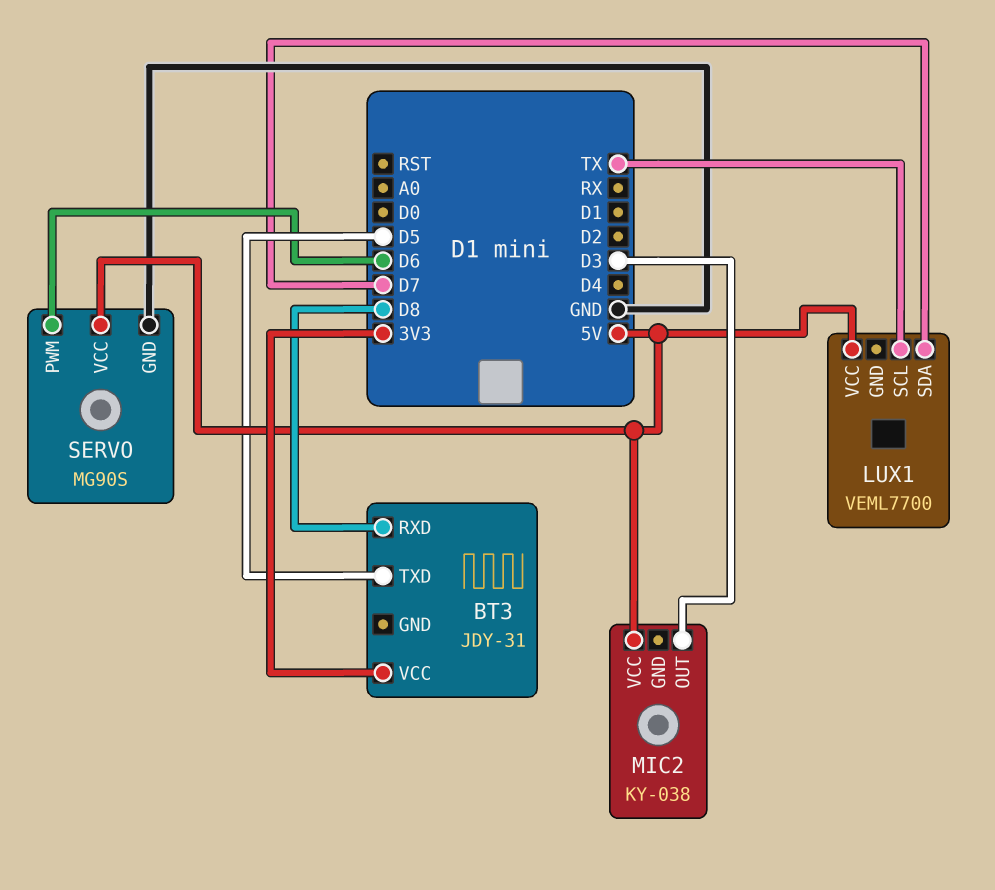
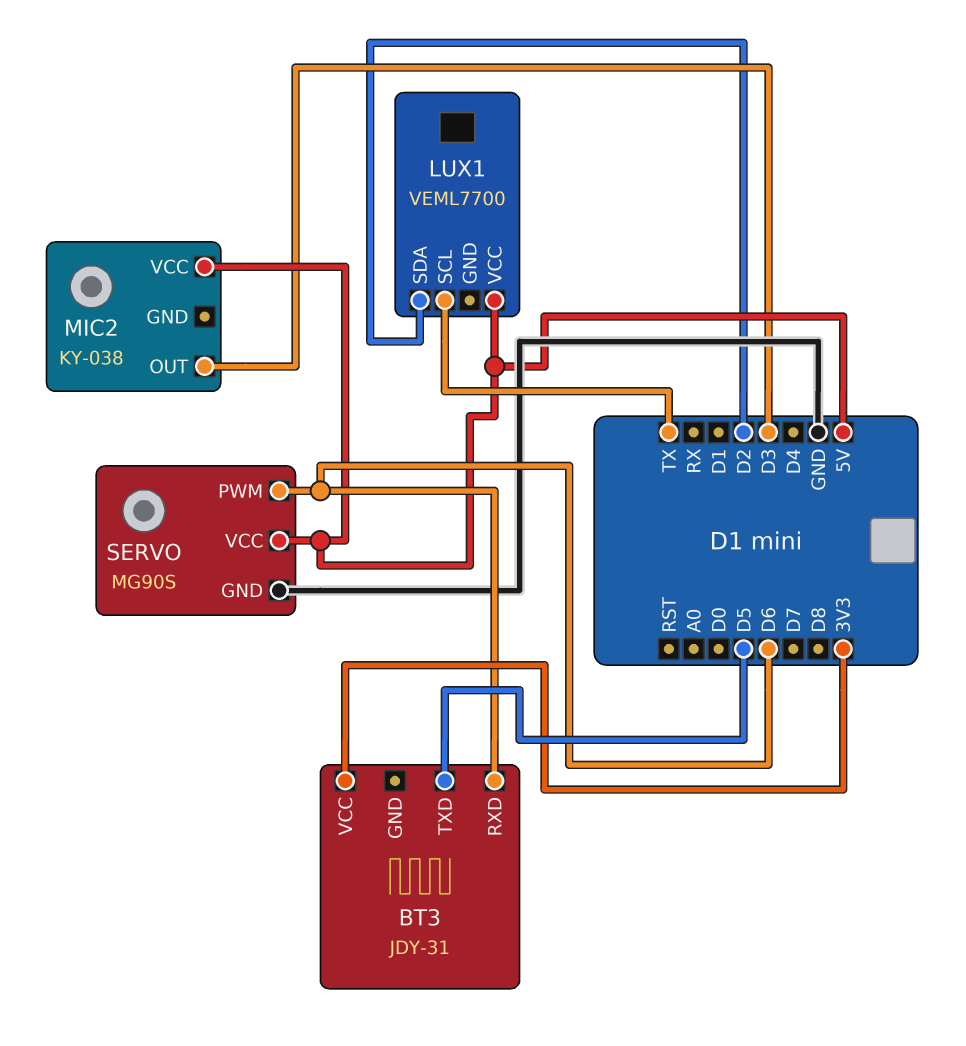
BT3 pin RXD: D8 -> D6
LUX1 pin SDA: D7 -> D2

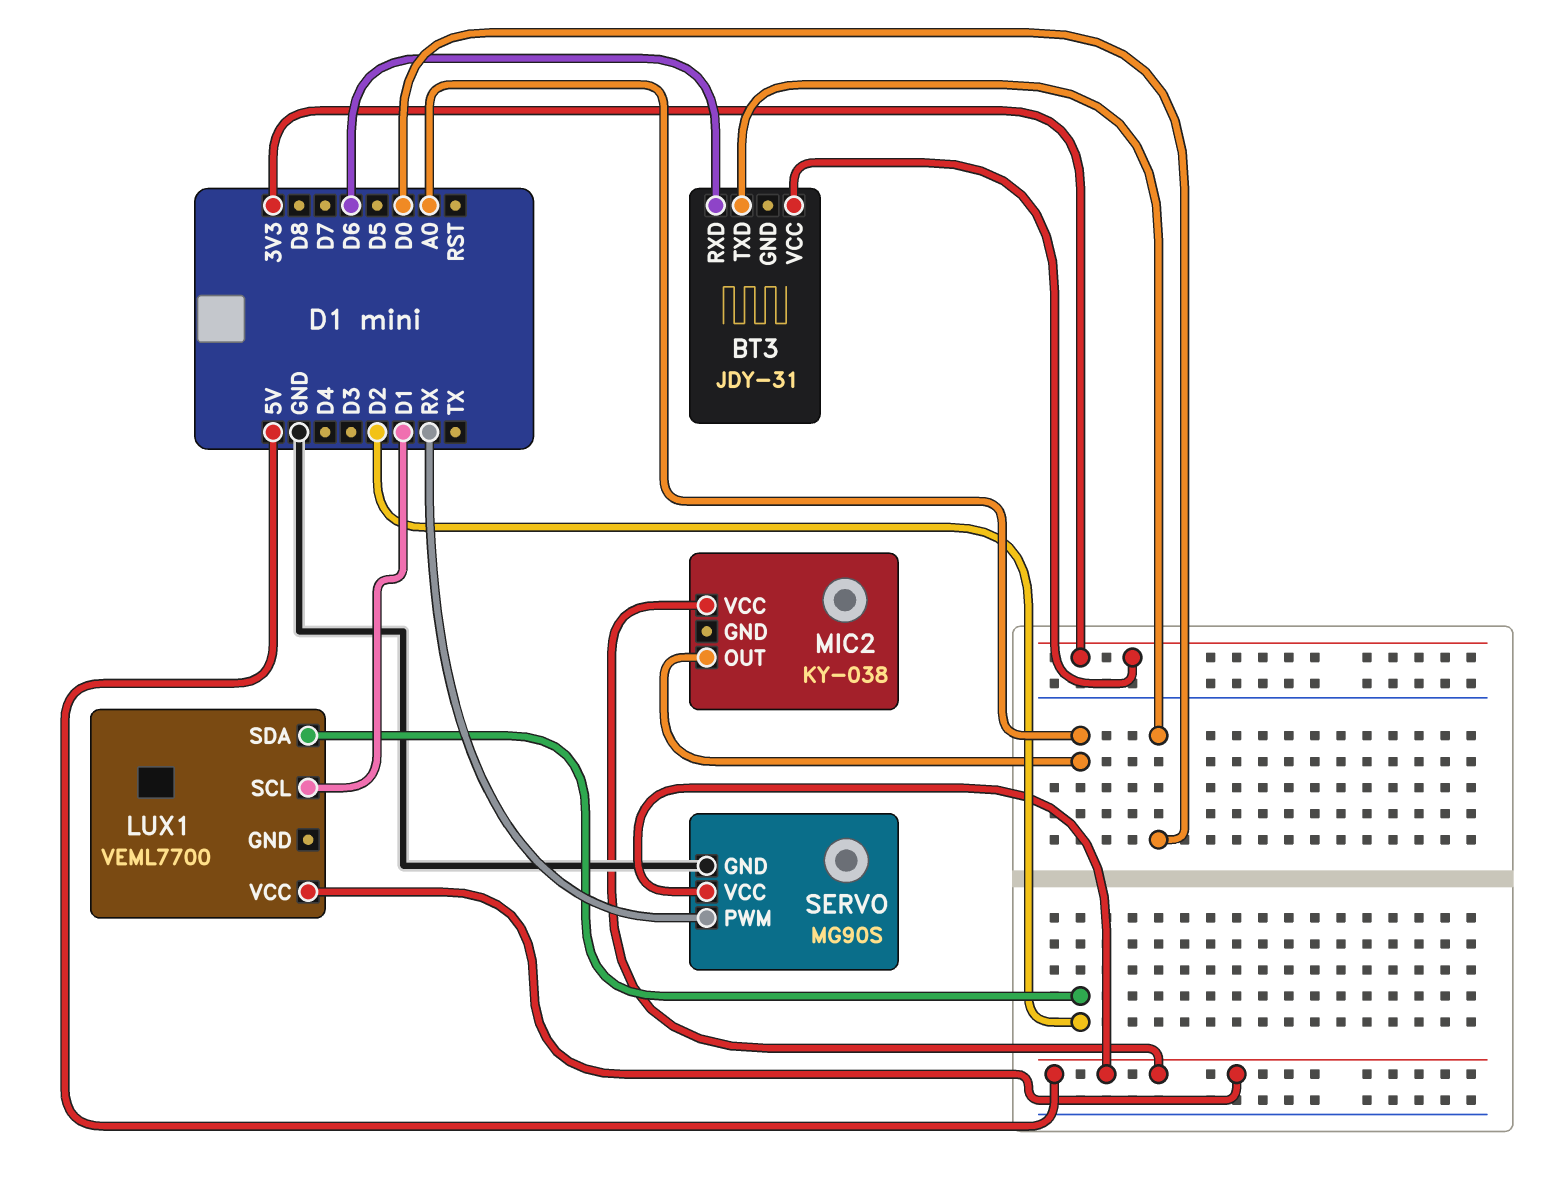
BT3 pin TXD: D5 -> D0
LUX1 pin SCL: TX -> D1
MIC2 pin OUT: D3 -> A0
SERVO pin PWM: D6 -> RX

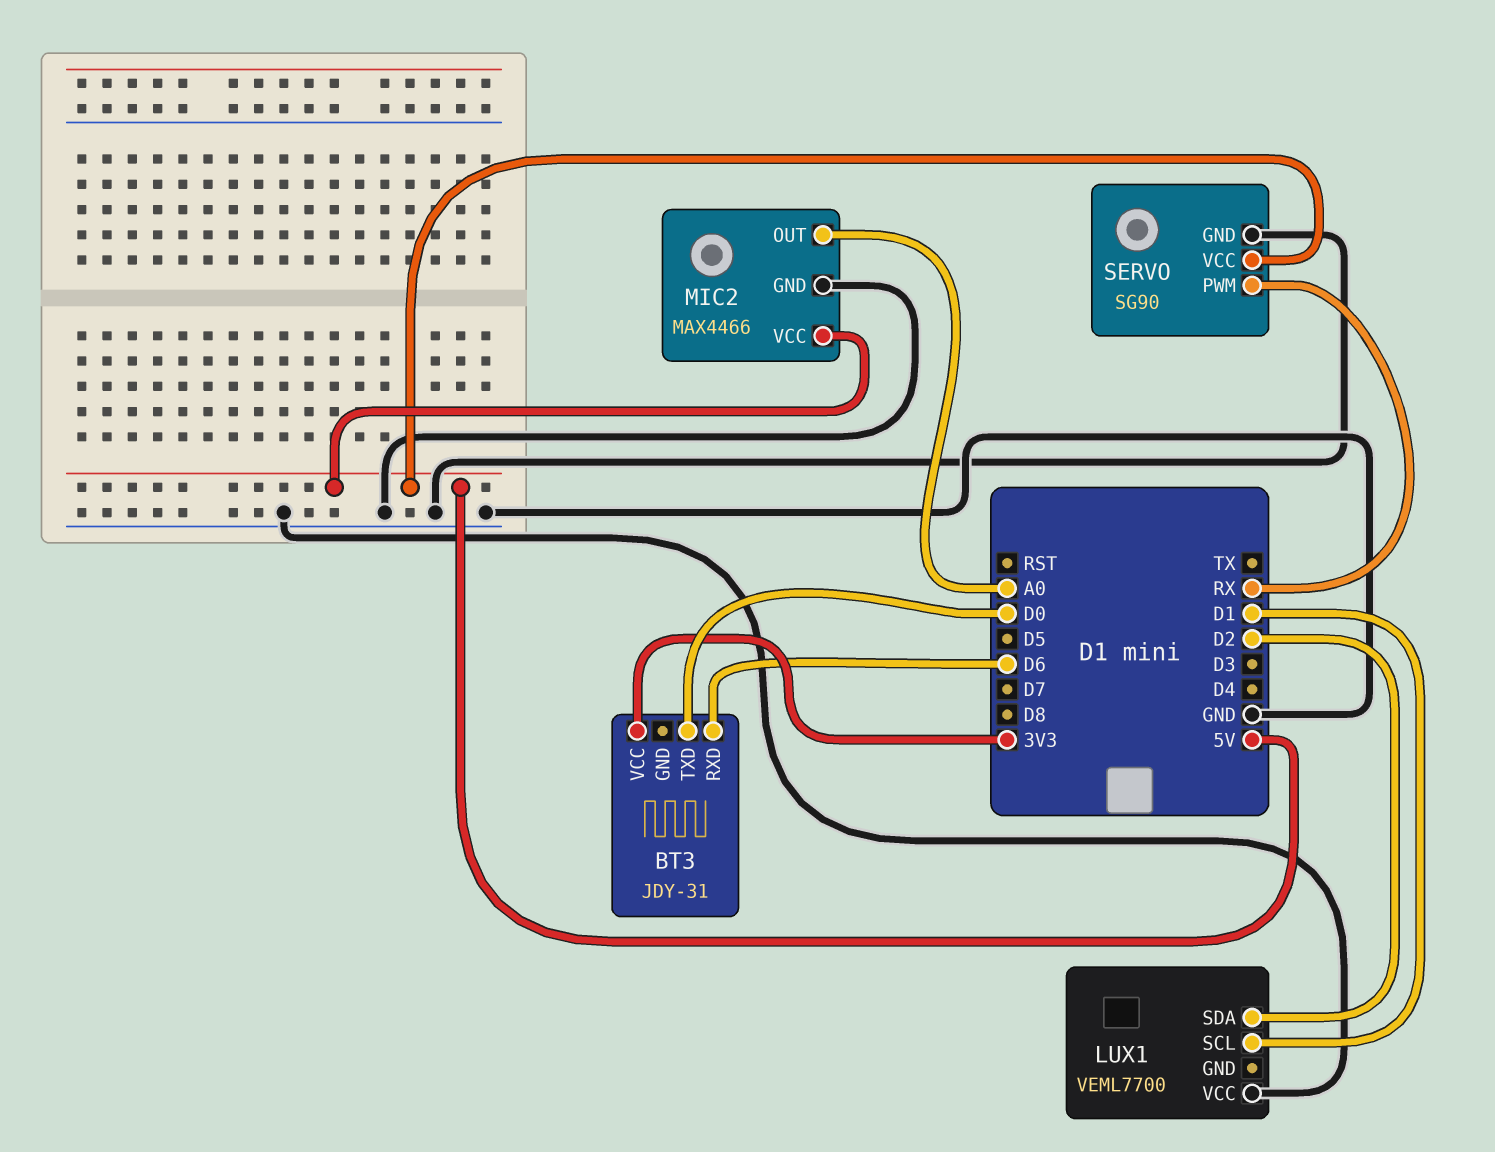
LUX1 pin VCC: 5V -> GND
MIC2: KY-038 -> MAX4466
MIC2 pin GND: none -> GND
SERVO: MG90S -> SG90

